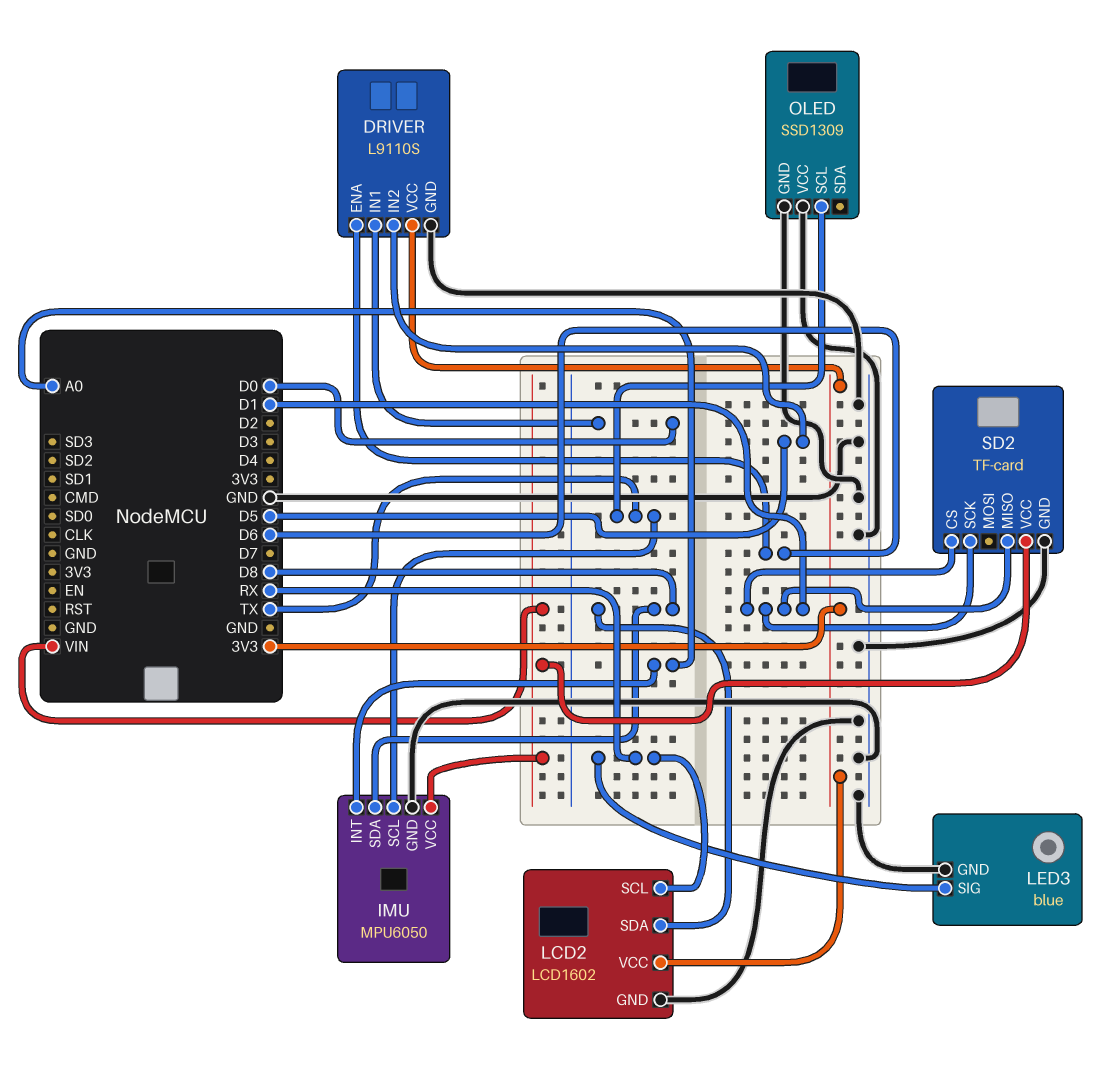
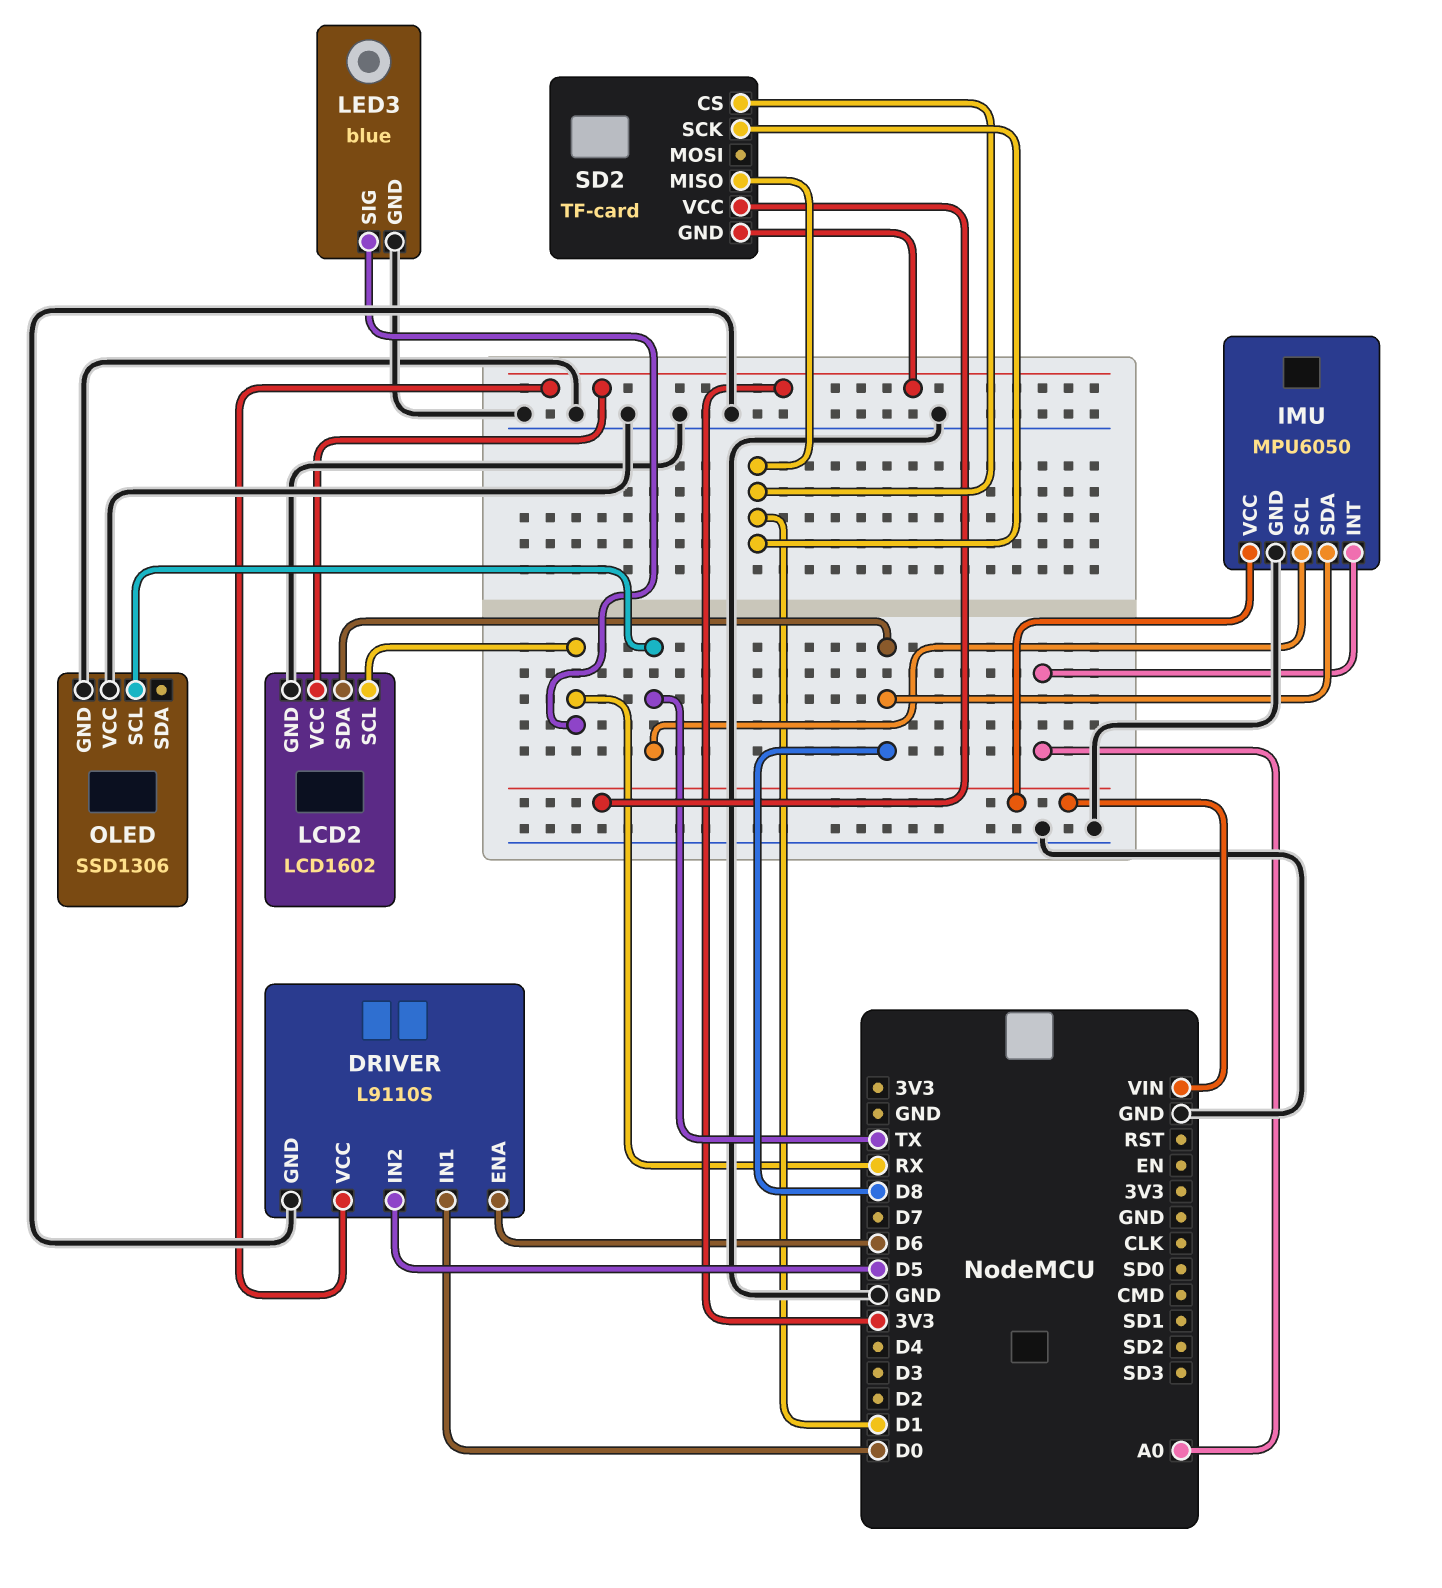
OLED: SSD1309 -> SSD1306
SD2 pin GND: GND -> 3V3

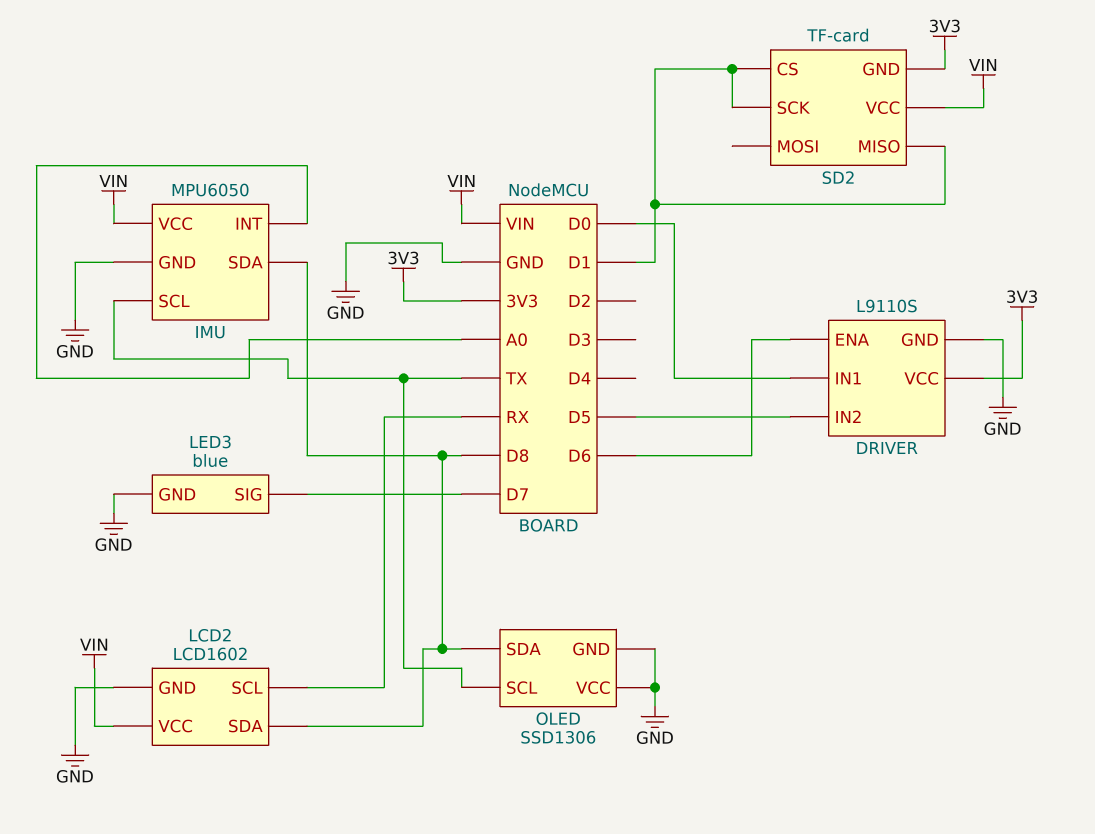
LCD2 pin VCC: 3V3 -> VIN
LED3 pin SIG: RX -> D7
OLED pin SDA: none -> D8

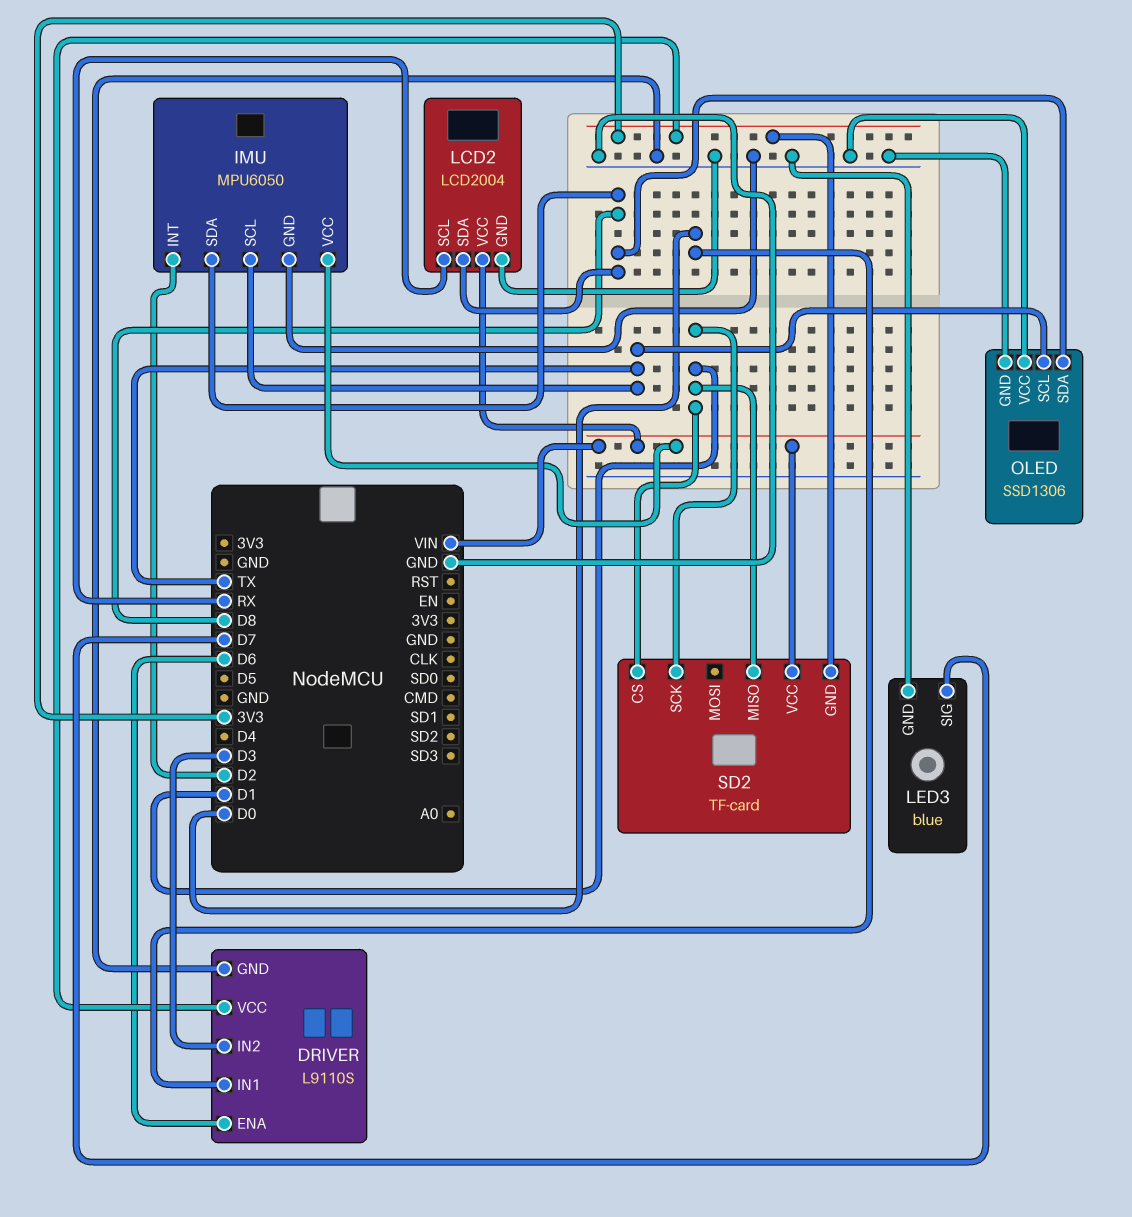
DRIVER pin IN2: D5 -> D3
IMU pin INT: A0 -> D2
LCD2: LCD1602 -> LCD2004

